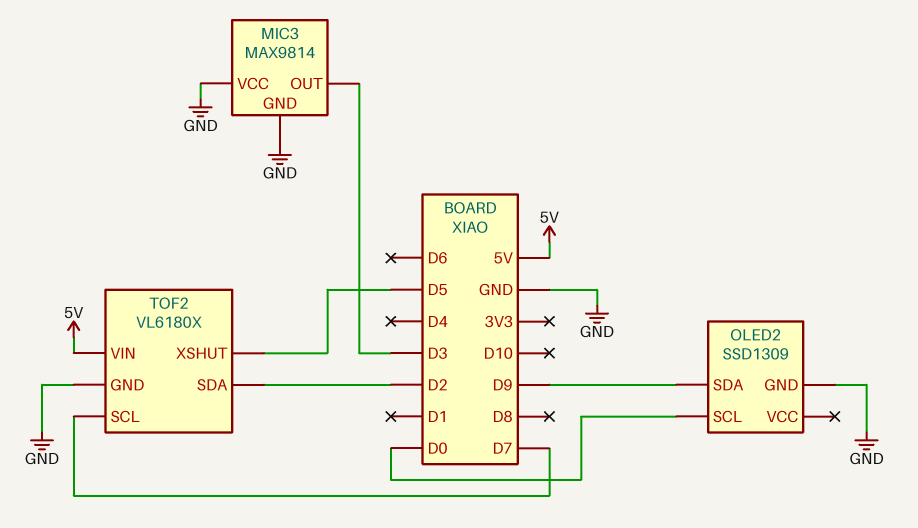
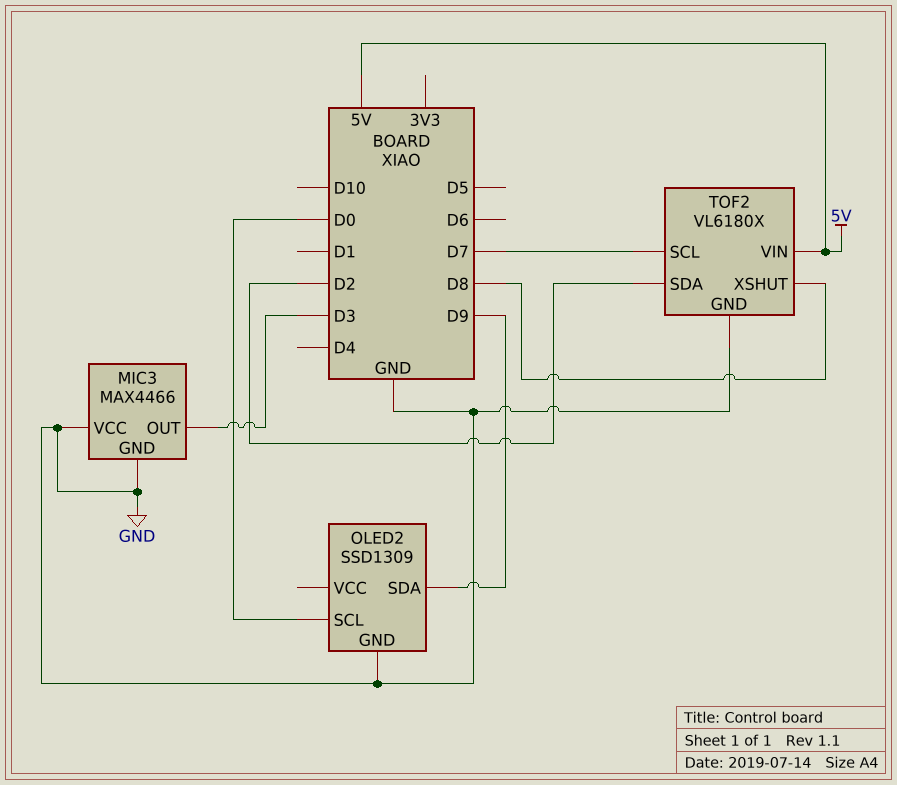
MIC3: MAX9814 -> MAX4466
TOF2 pin XSHUT: D5 -> D8

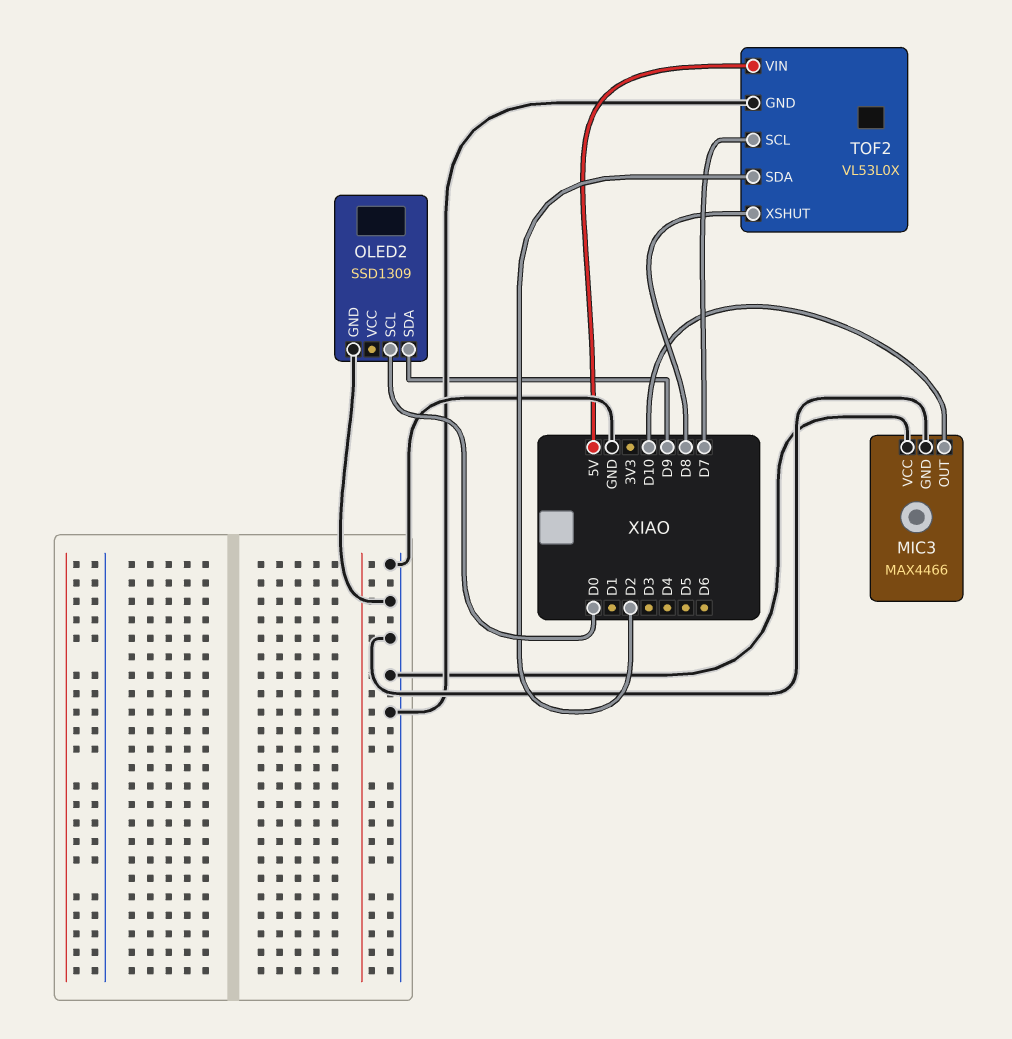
MIC3 pin OUT: D3 -> D10
TOF2: VL6180X -> VL53L0X

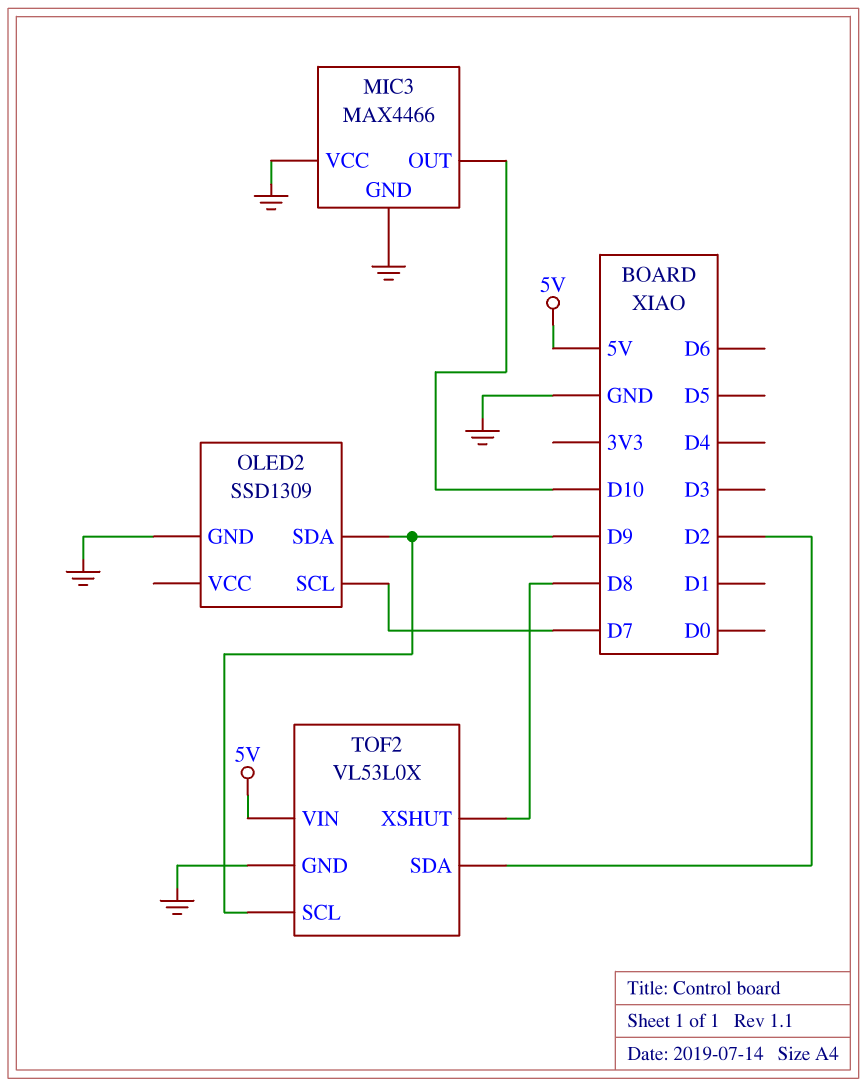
OLED2 pin SCL: D0 -> D7
TOF2 pin SCL: D7 -> D9

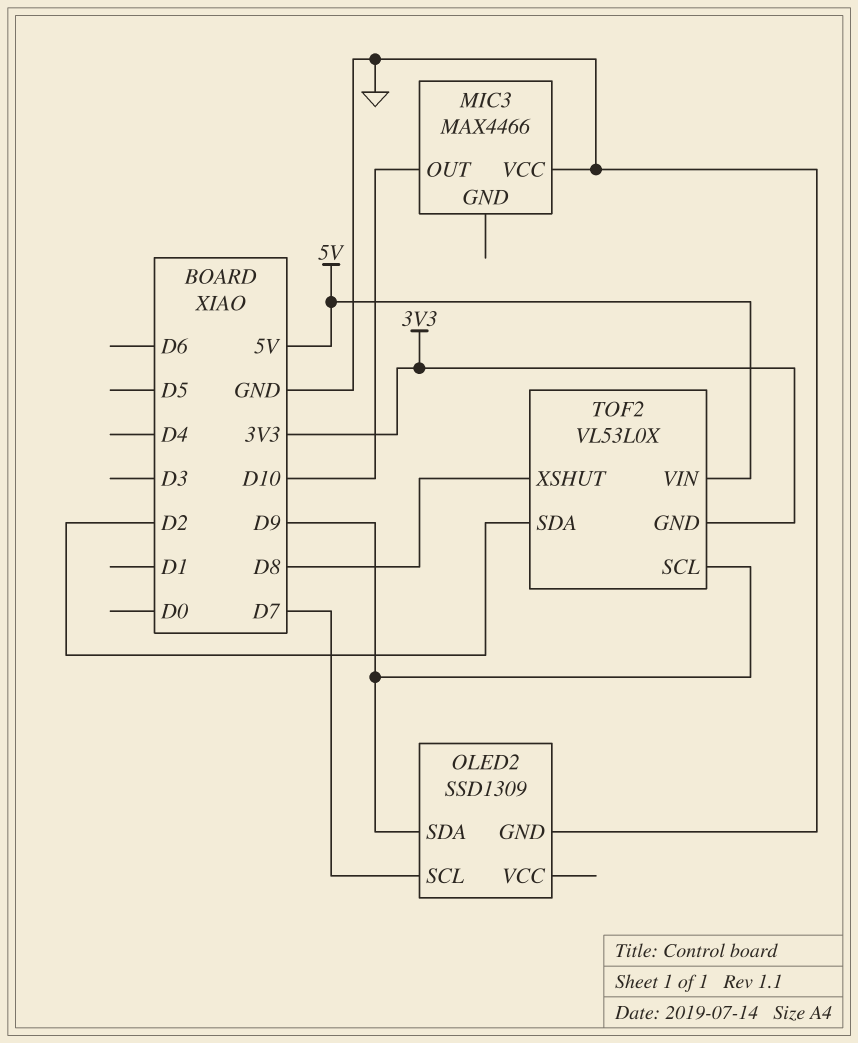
MIC3 pin GND: GND -> none
TOF2 pin GND: GND -> 3V3

